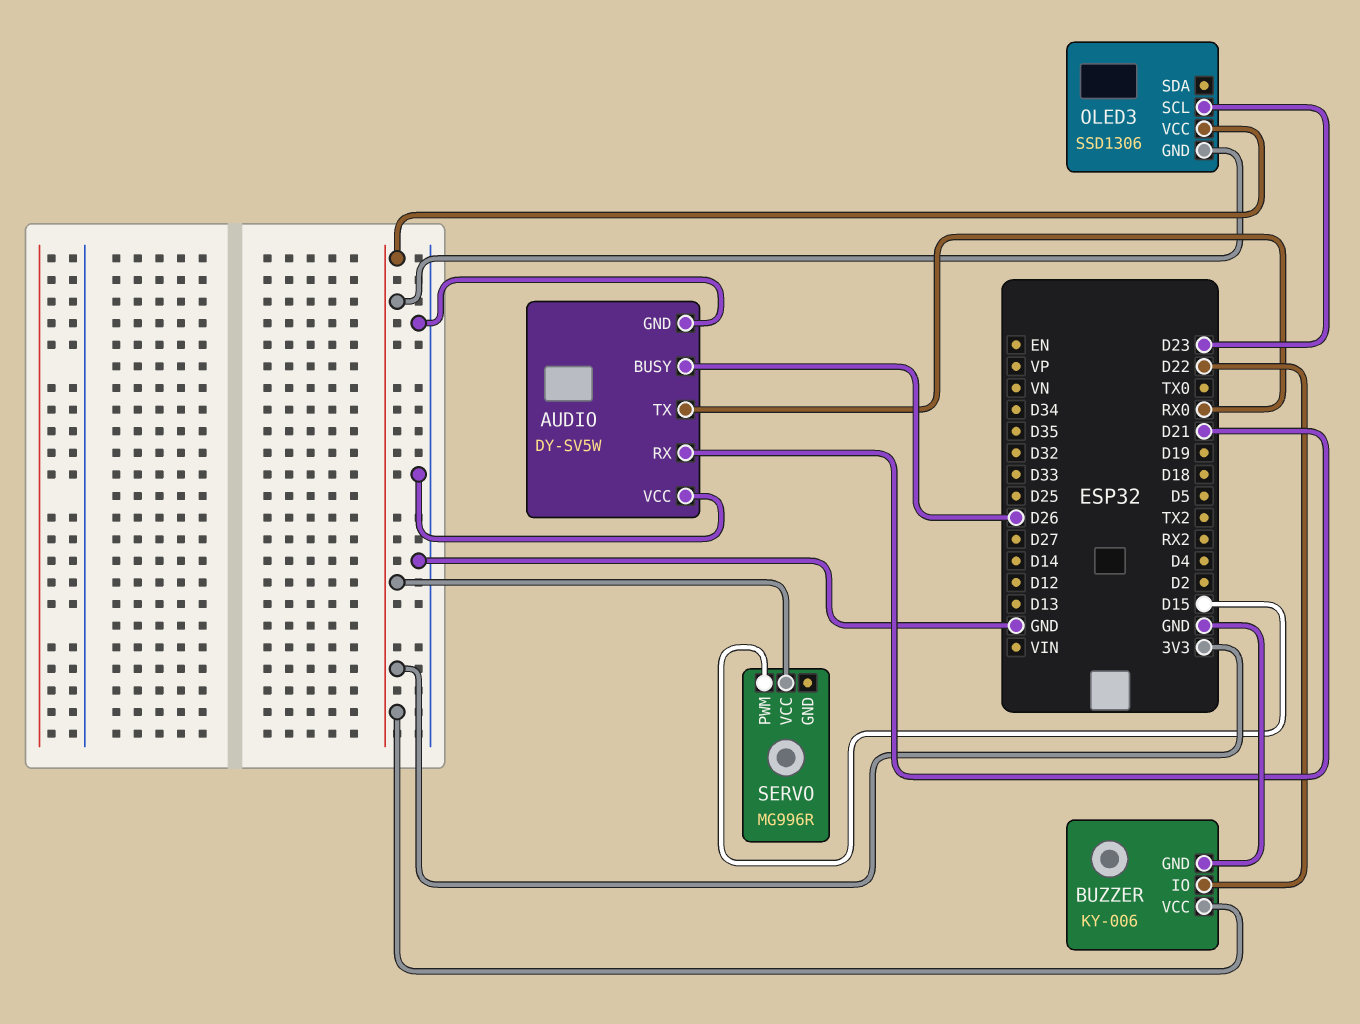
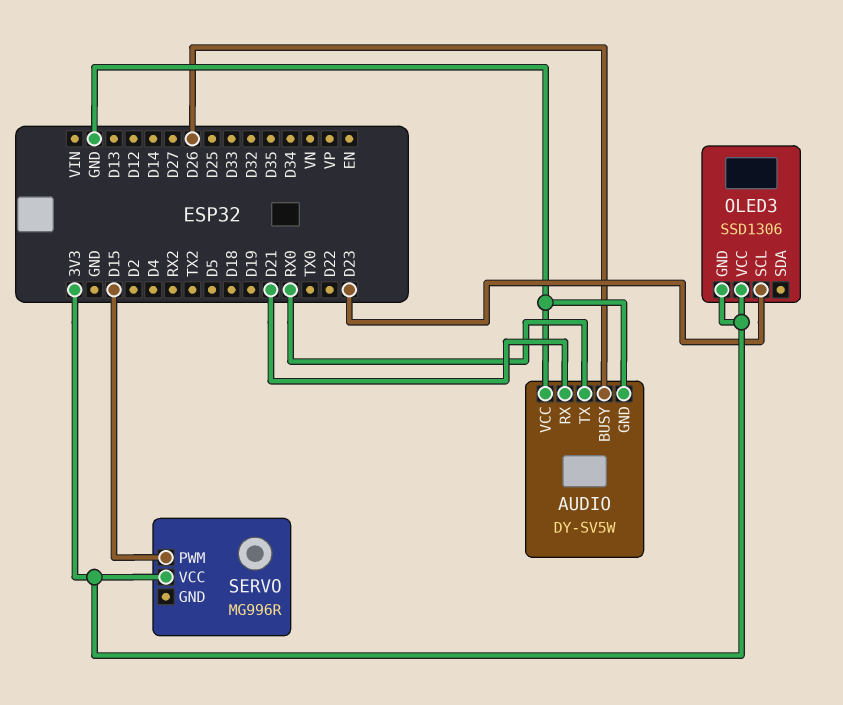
BUZZER: KY-006 -> none
BUZZER pin GND: GND -> none
BUZZER pin IO: D22 -> none
BUZZER pin VCC: 3V3 -> none

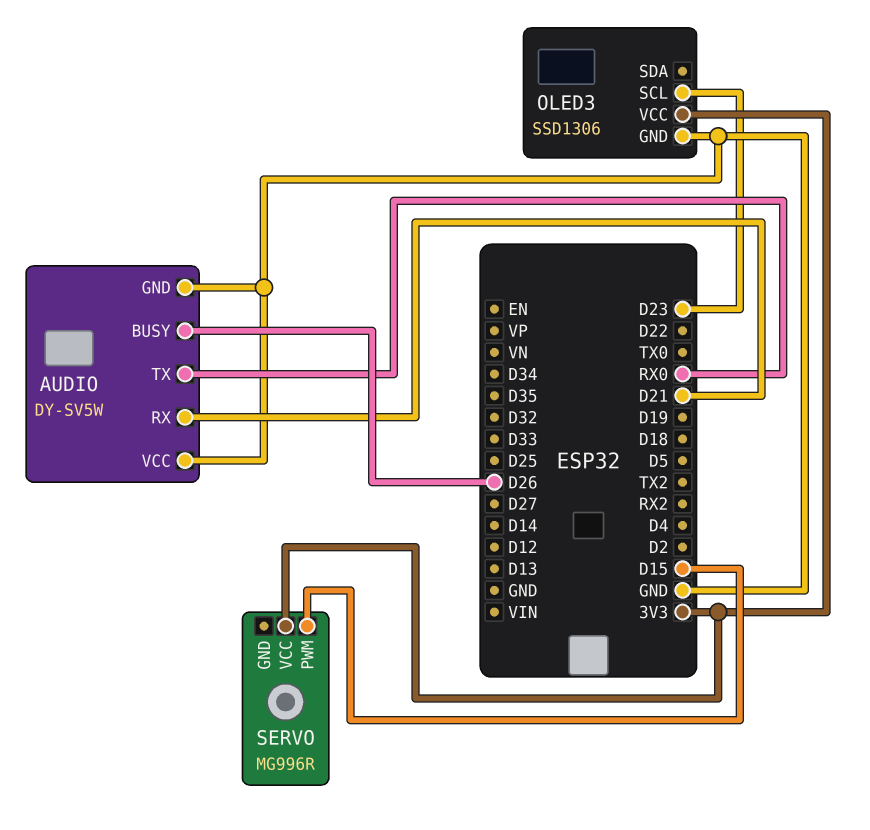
OLED3 pin GND: 3V3 -> GND

